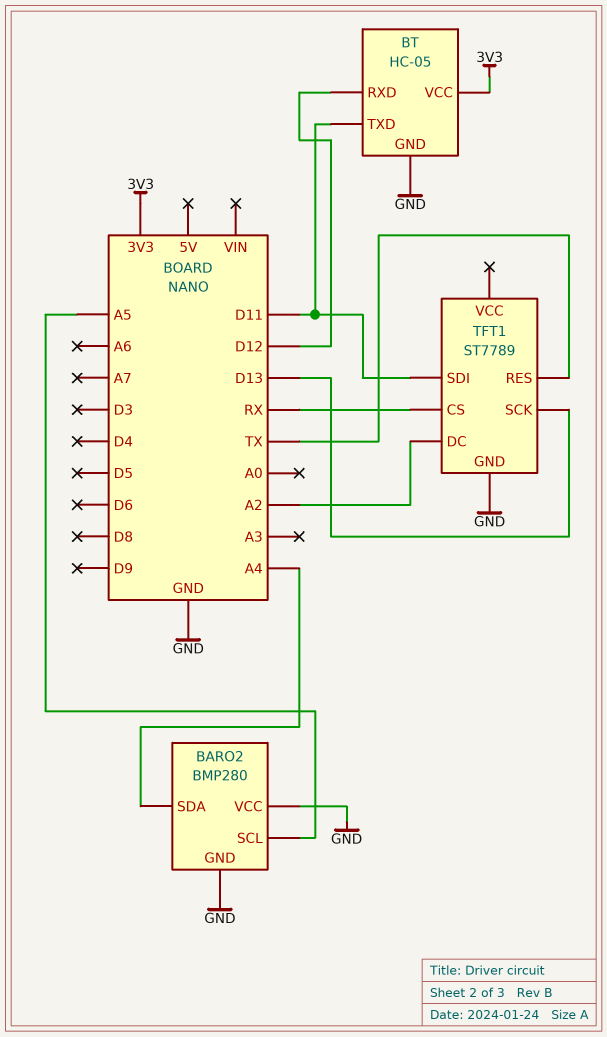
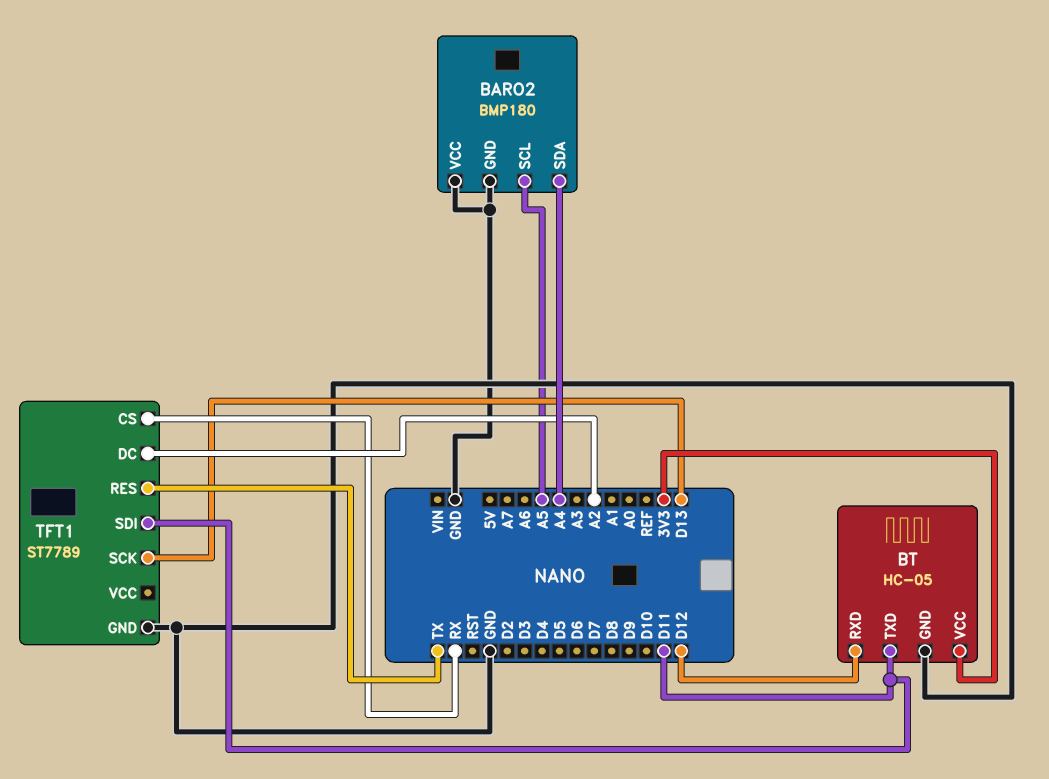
BARO2: BMP280 -> BMP180

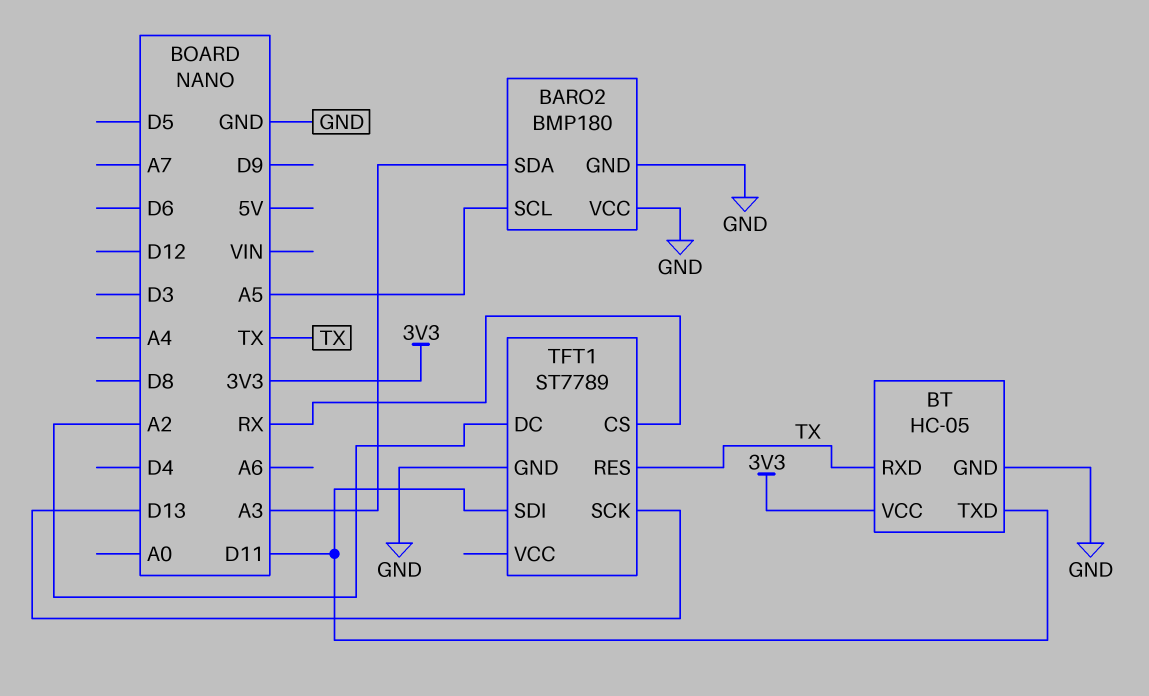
BARO2 pin SDA: A4 -> A3
BT pin RXD: D12 -> TX

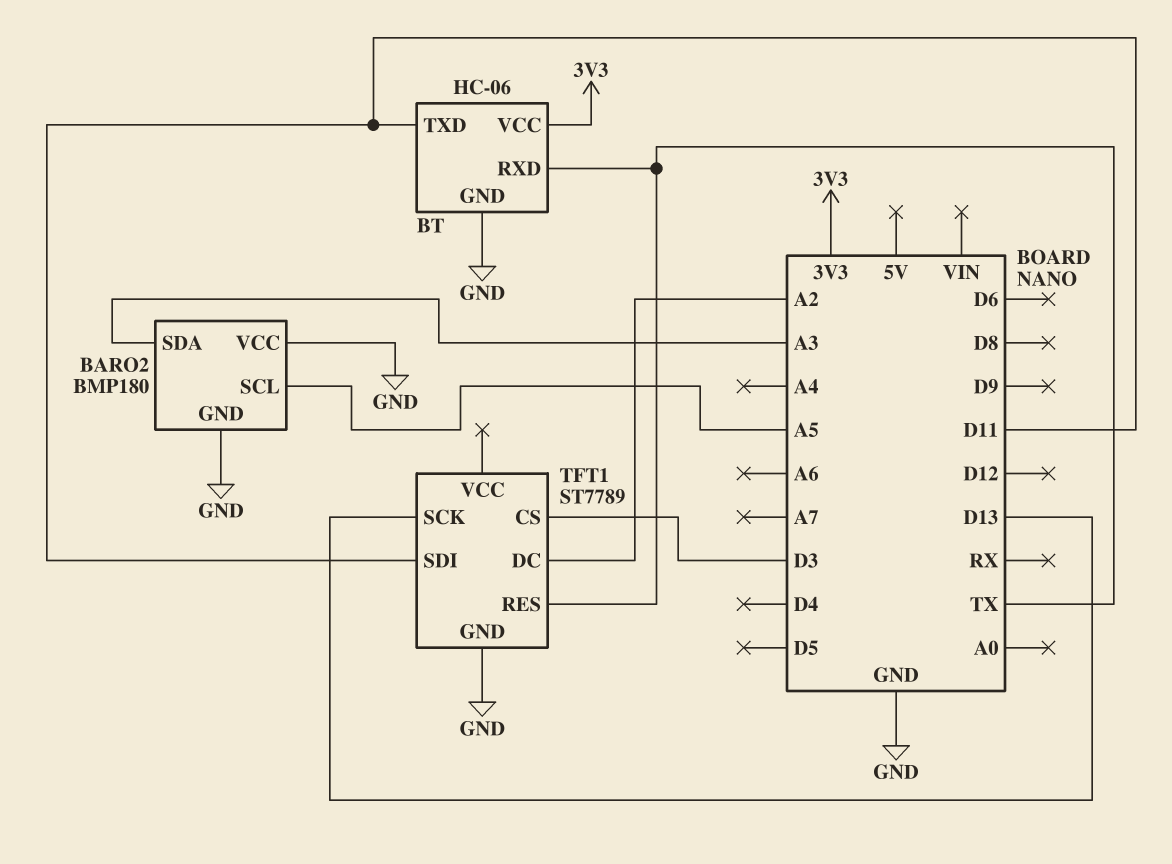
BT: HC-05 -> HC-06
TFT1 pin CS: RX -> D3

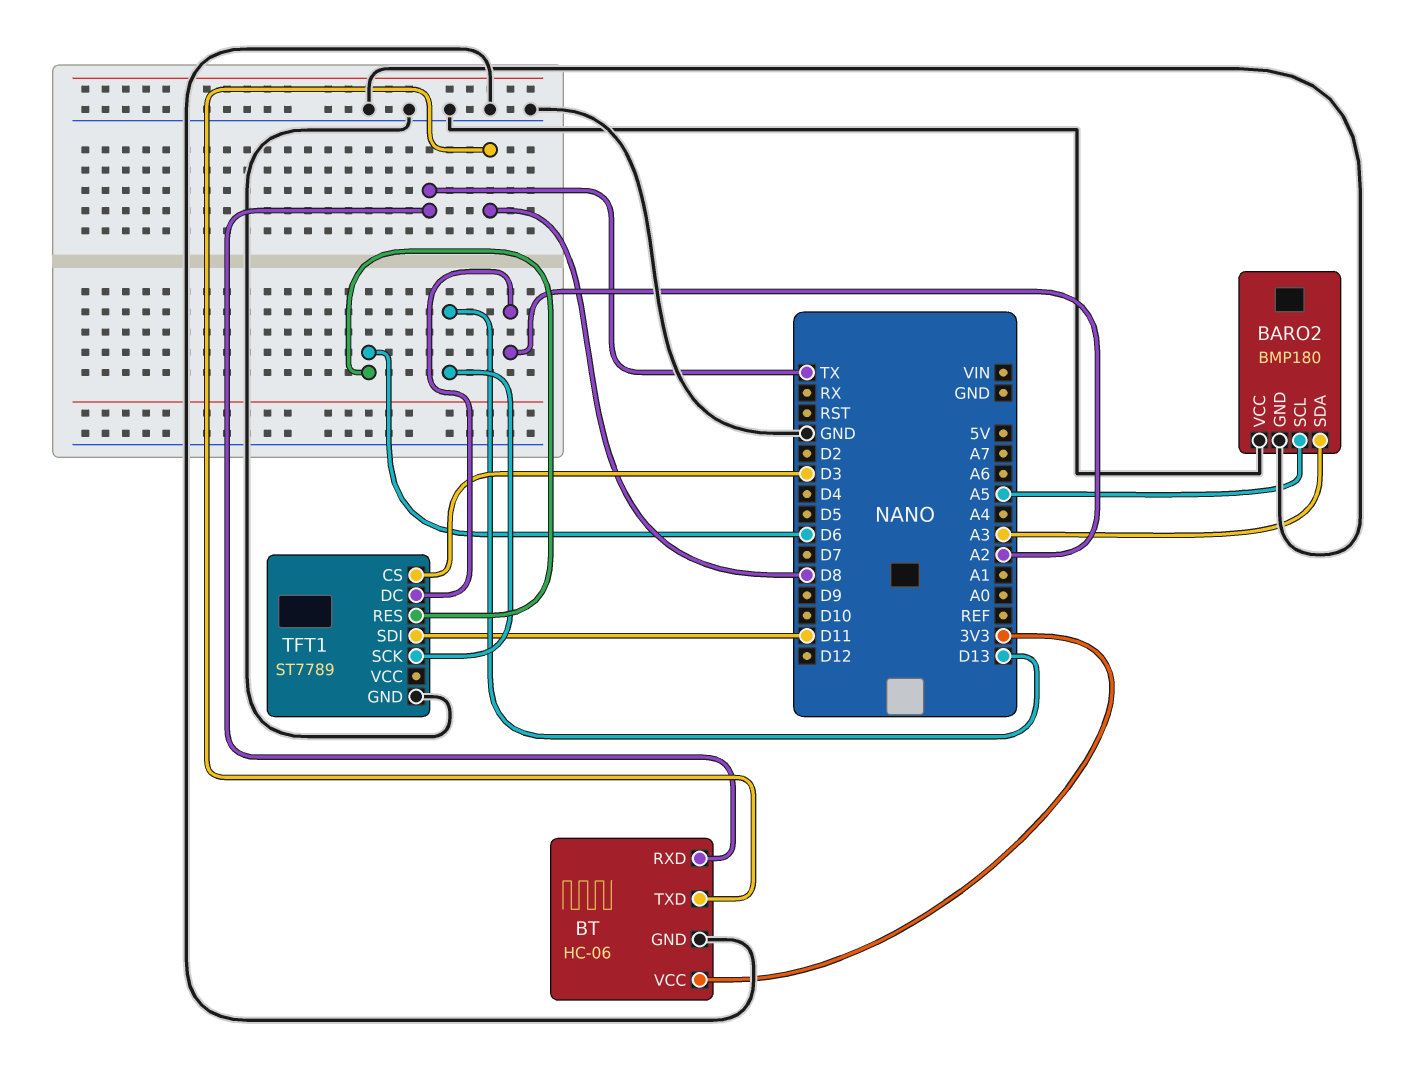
BT pin TXD: D11 -> D8
TFT1 pin RES: TX -> D6

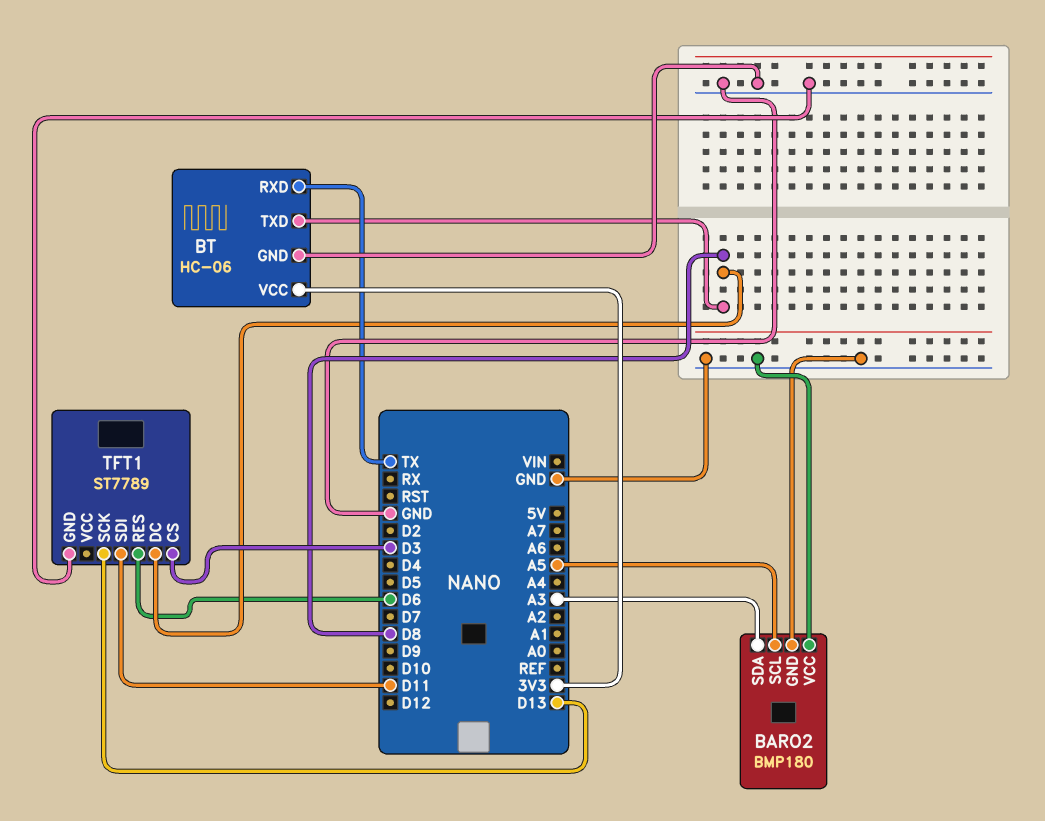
TFT1 pin DC: A2 -> D8

